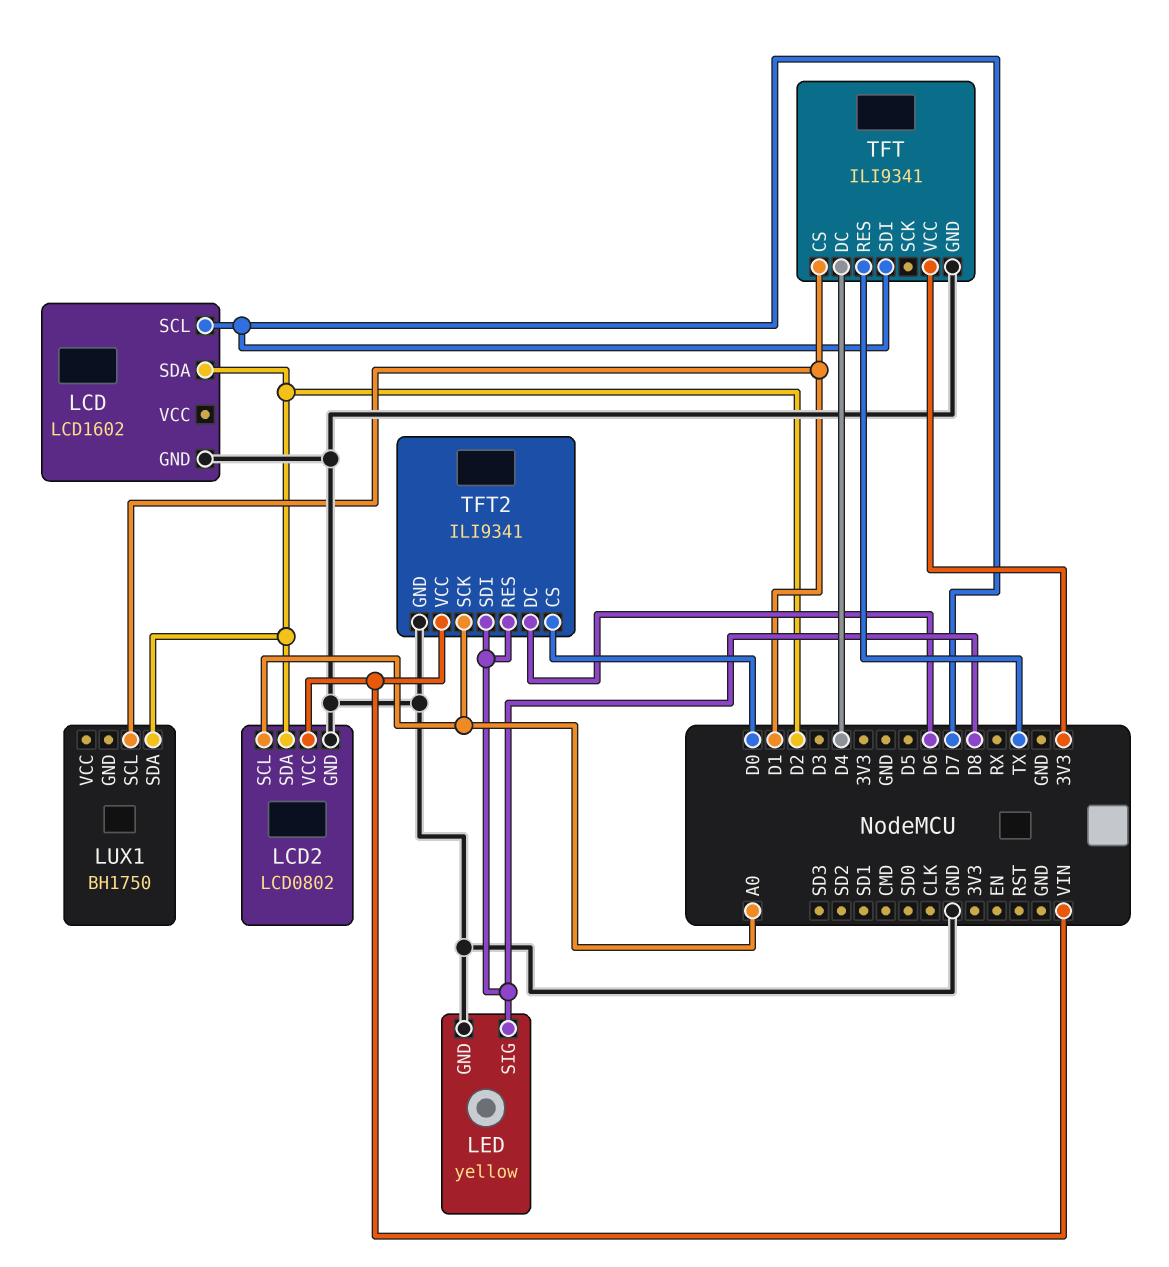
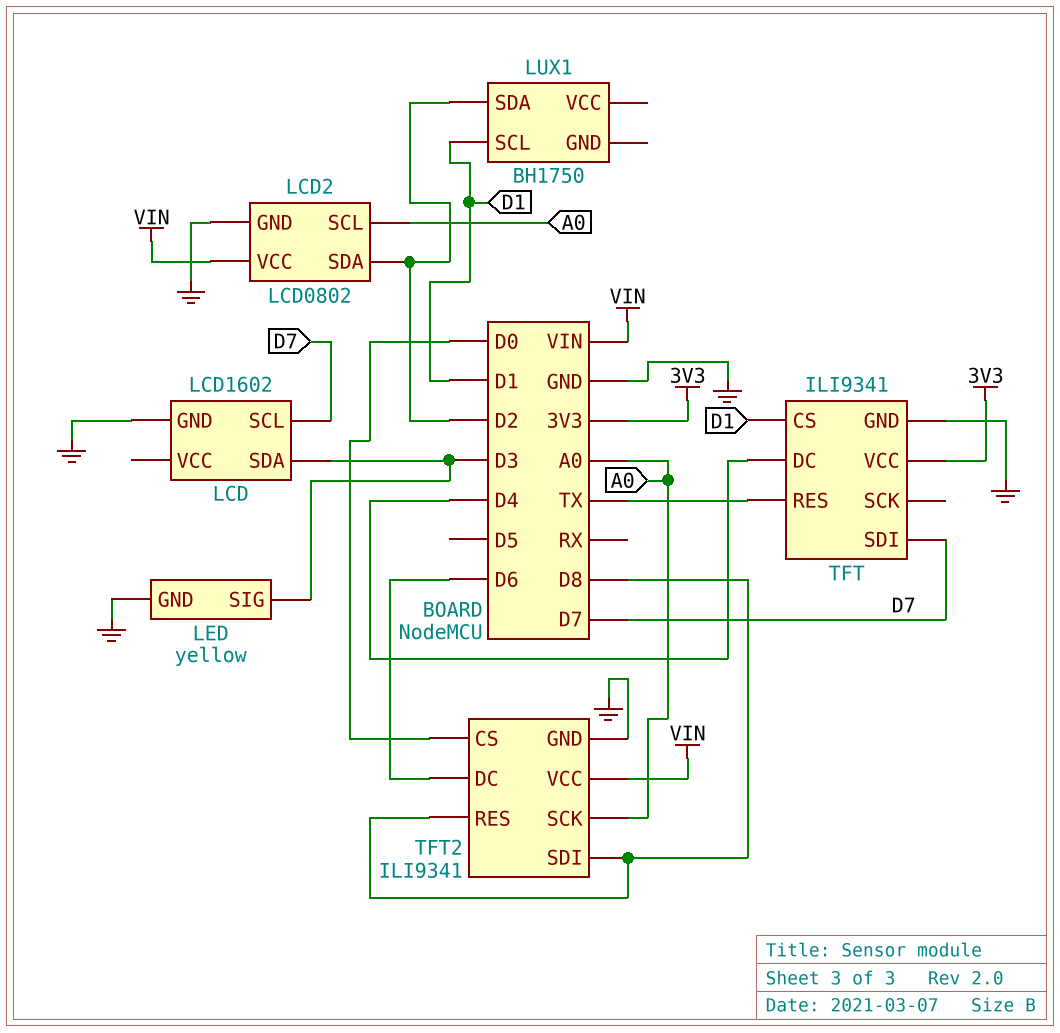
LCD pin SDA: D2 -> D3
LED pin SIG: D8 -> D3

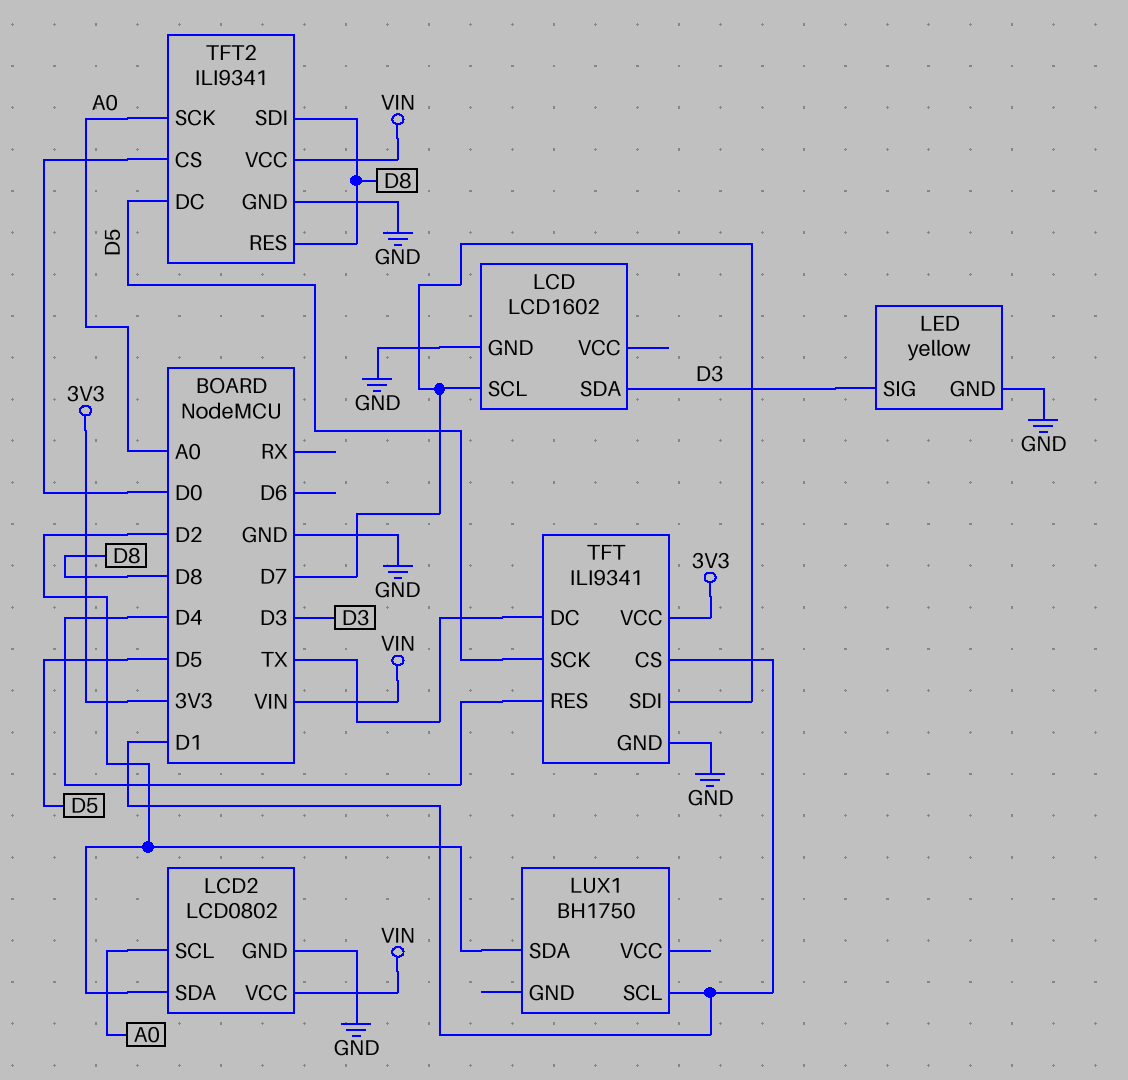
TFT pin DC: D4 -> TX
TFT pin RES: TX -> D4
TFT pin SCK: none -> D5
TFT2 pin DC: D6 -> D5

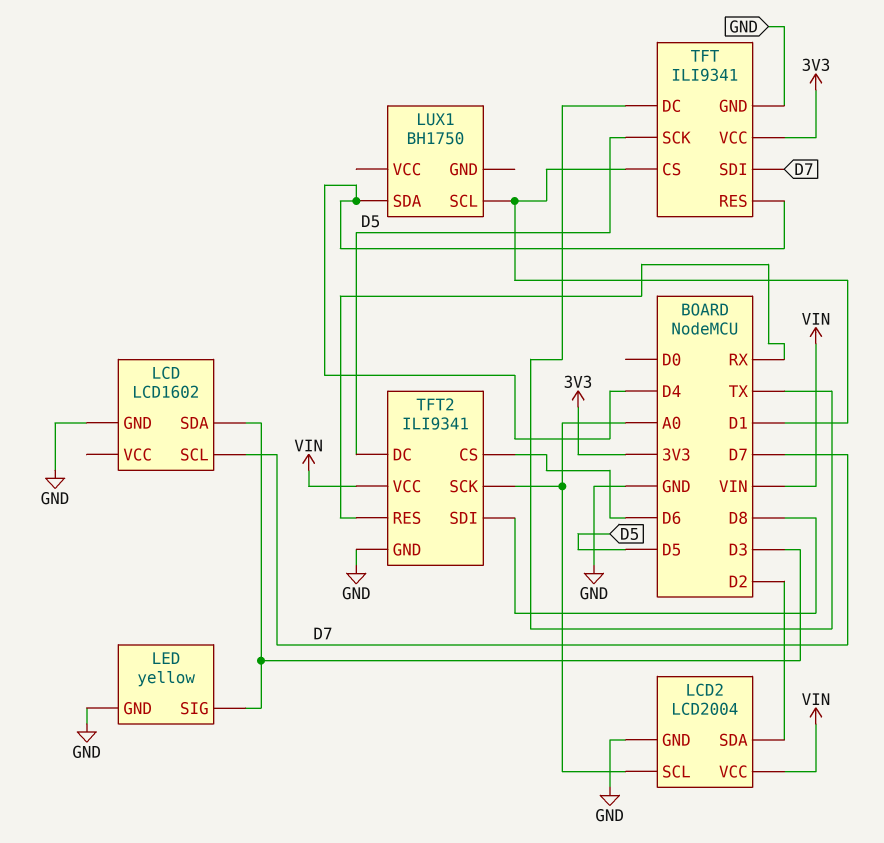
LCD2: LCD0802 -> LCD2004
LUX1 pin SDA: D2 -> D4
TFT2 pin CS: D0 -> D6
TFT2 pin RES: D8 -> RX

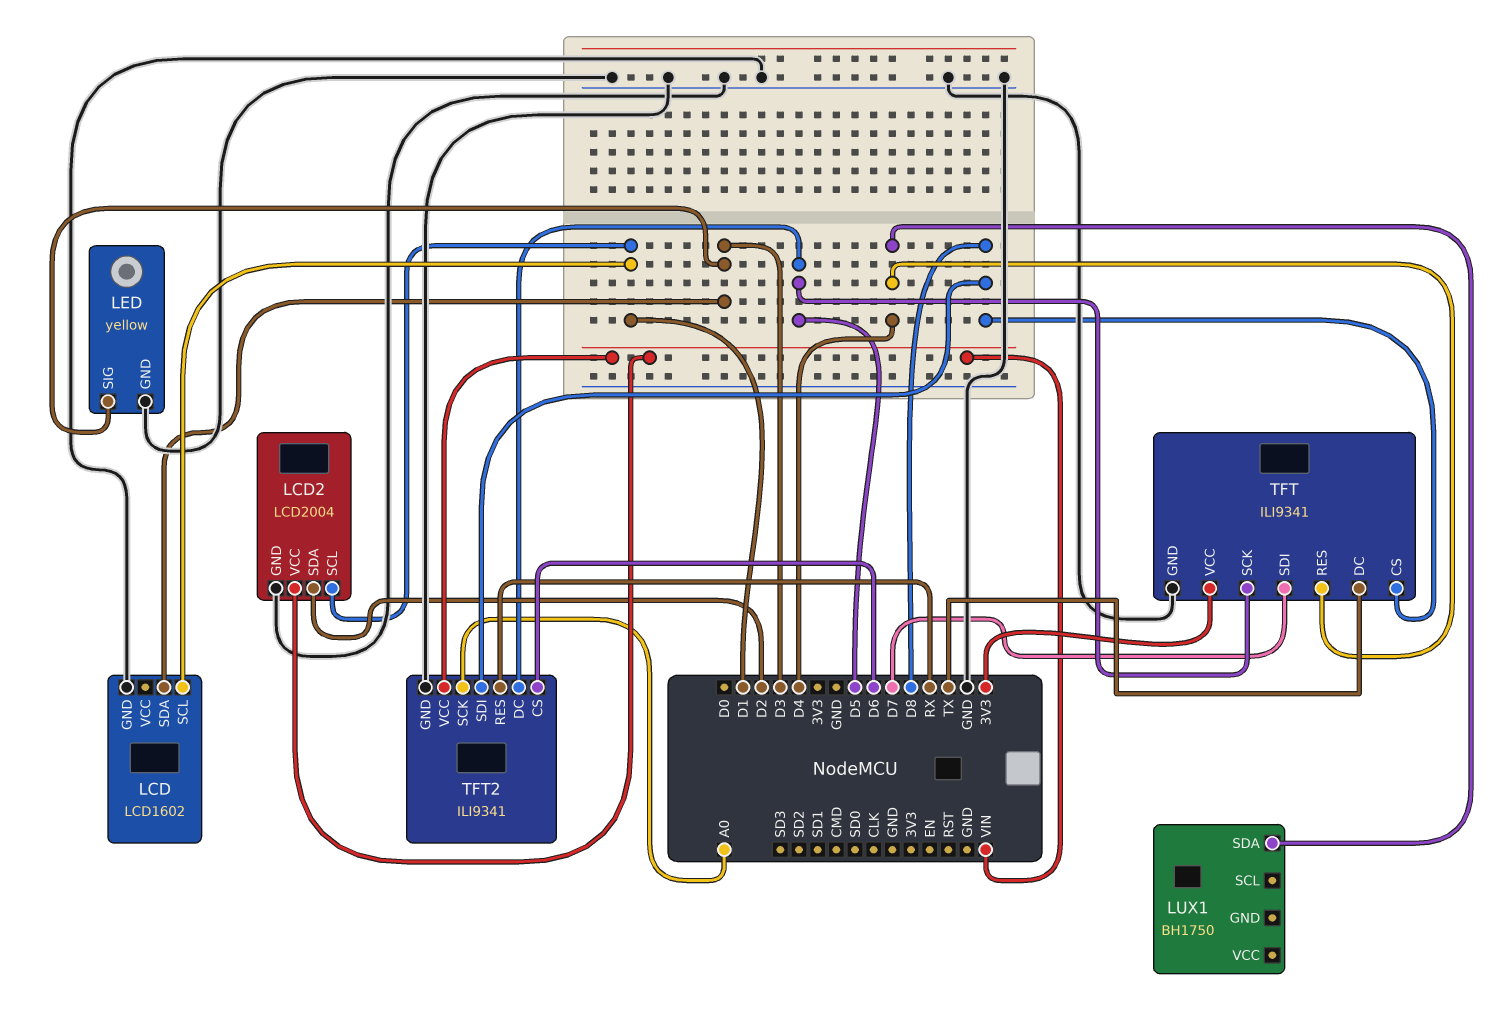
LCD pin SCL: D7 -> D1
LCD2 pin SCL: A0 -> D1
LUX1 pin SCL: D1 -> none
TFT pin CS: D1 -> D8

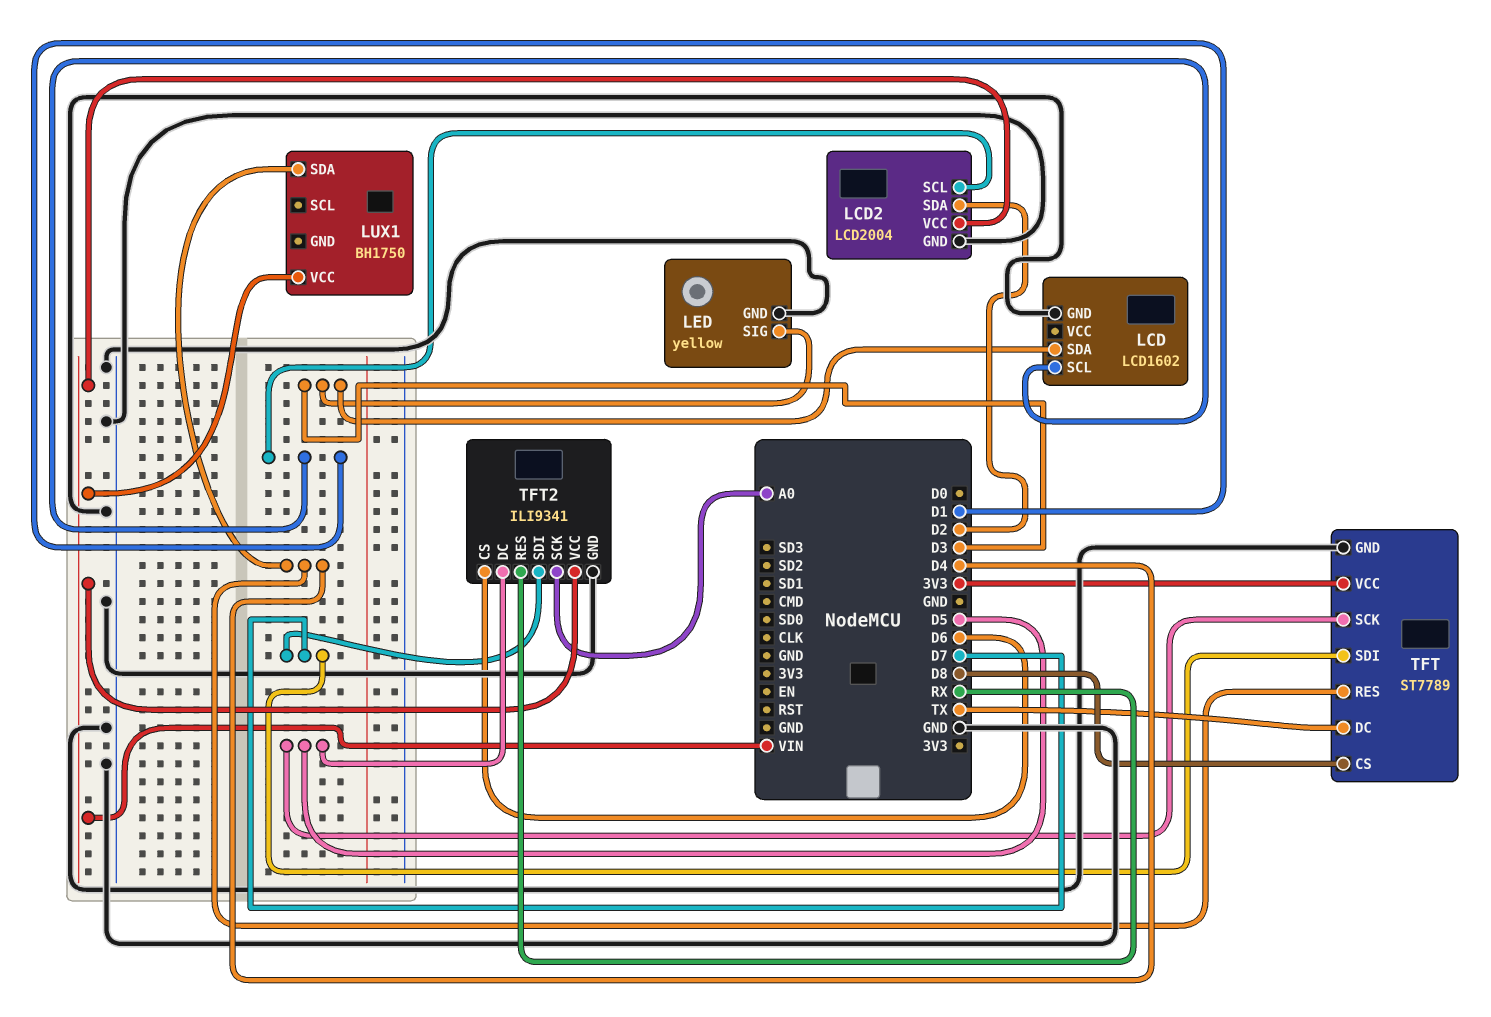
LUX1 pin VCC: none -> VIN
TFT: ILI9341 -> ST7789
TFT2 pin SDI: D8 -> D7

